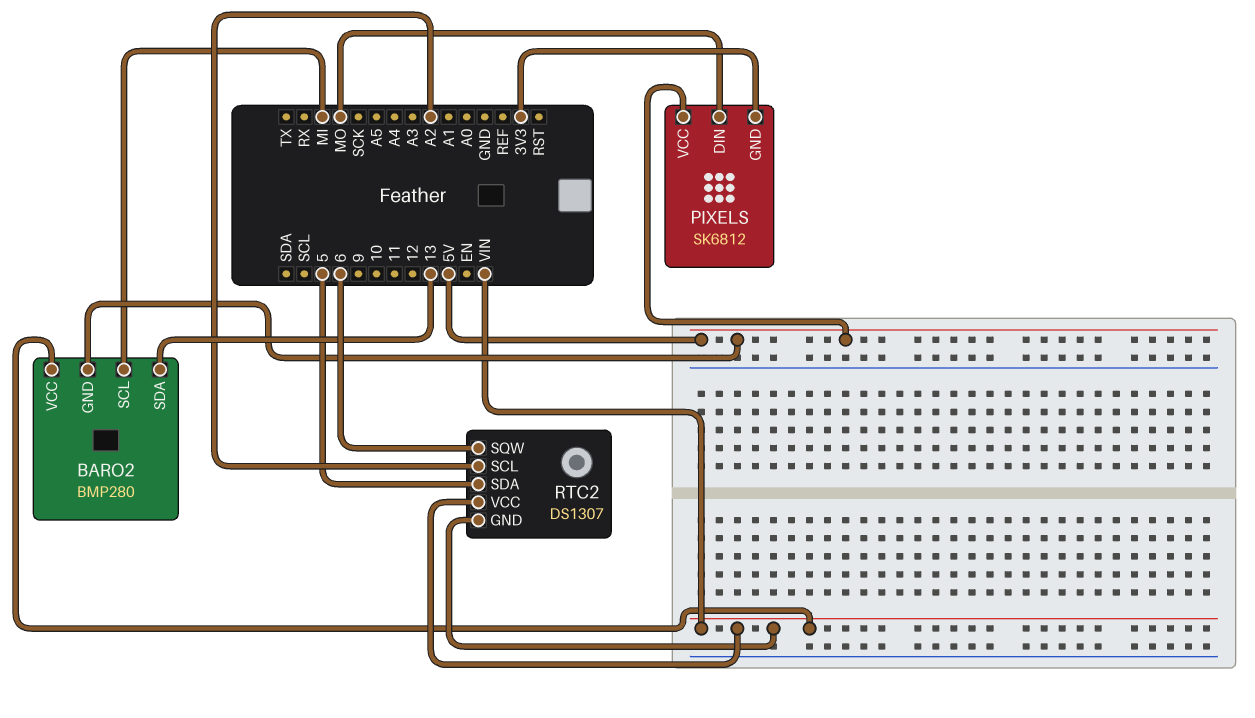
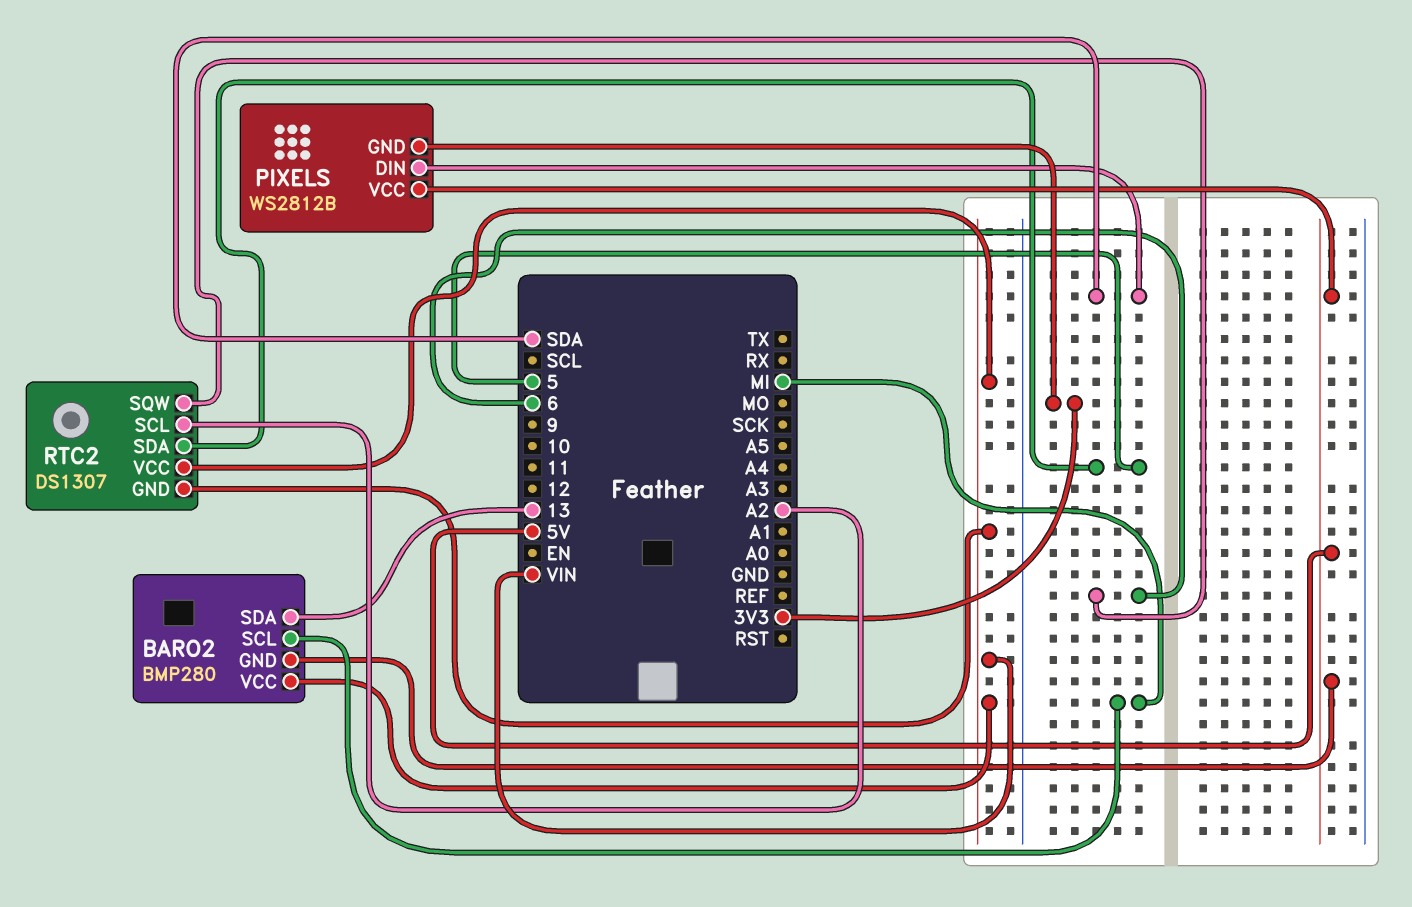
PIXELS: SK6812 -> WS2812B
PIXELS pin DIN: MO -> SDA

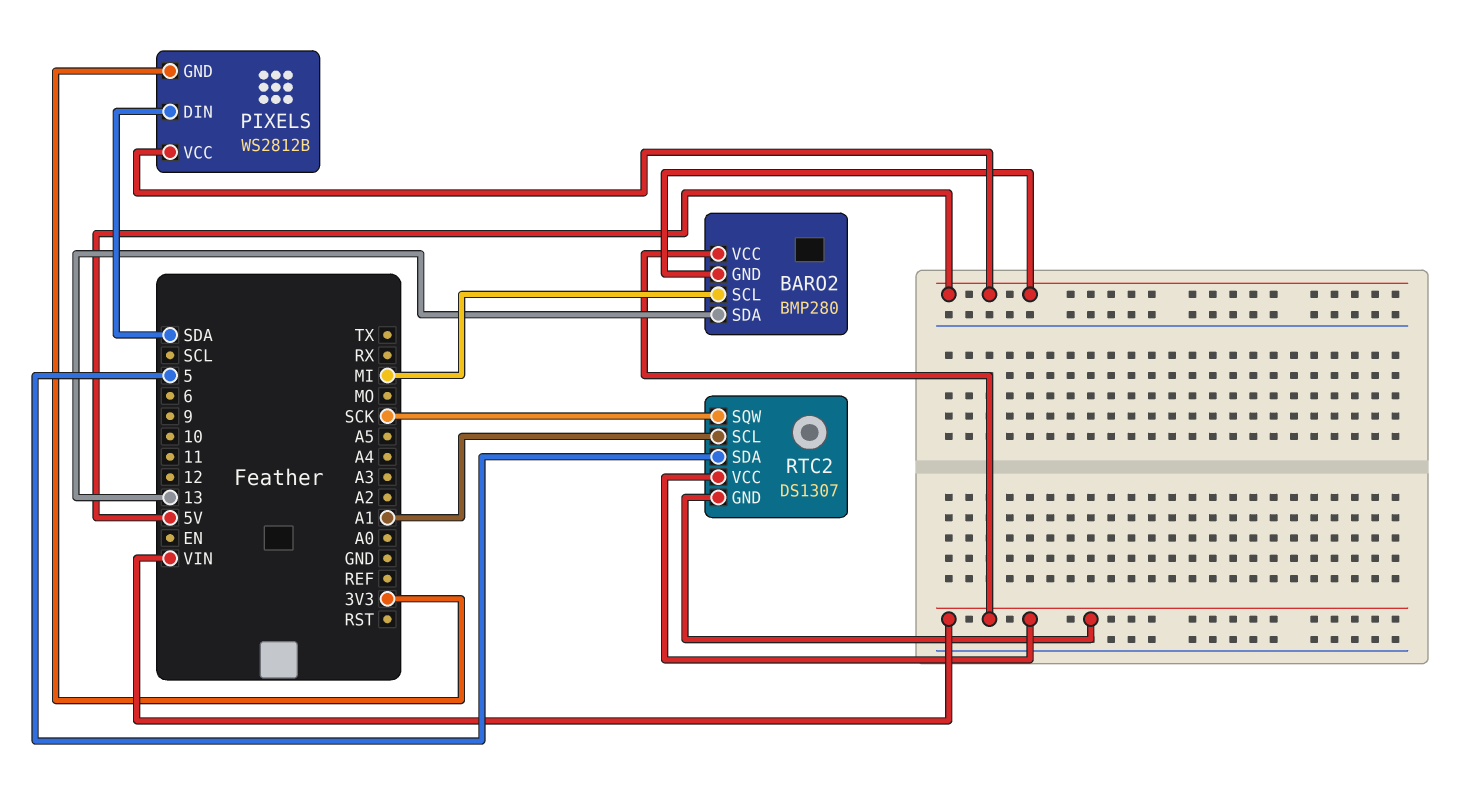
RTC2 pin SCL: A2 -> A1
RTC2 pin SQW: 6 -> SCK

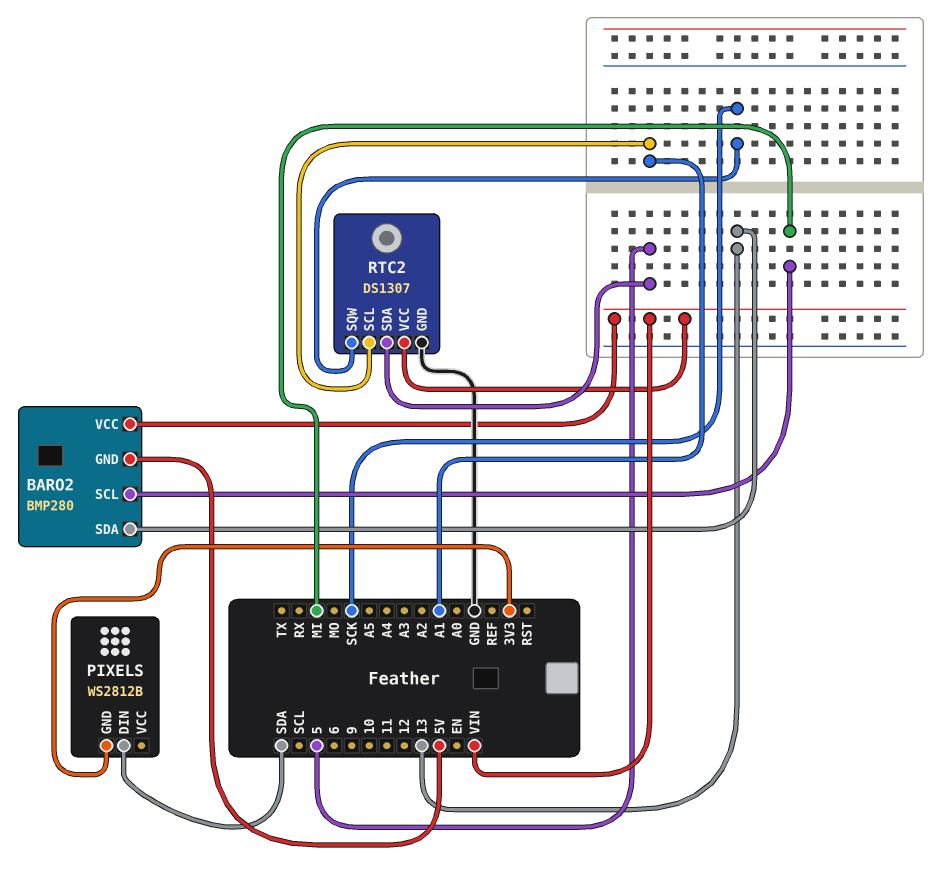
PIXELS pin VCC: 5V -> none
RTC2 pin GND: VIN -> GND

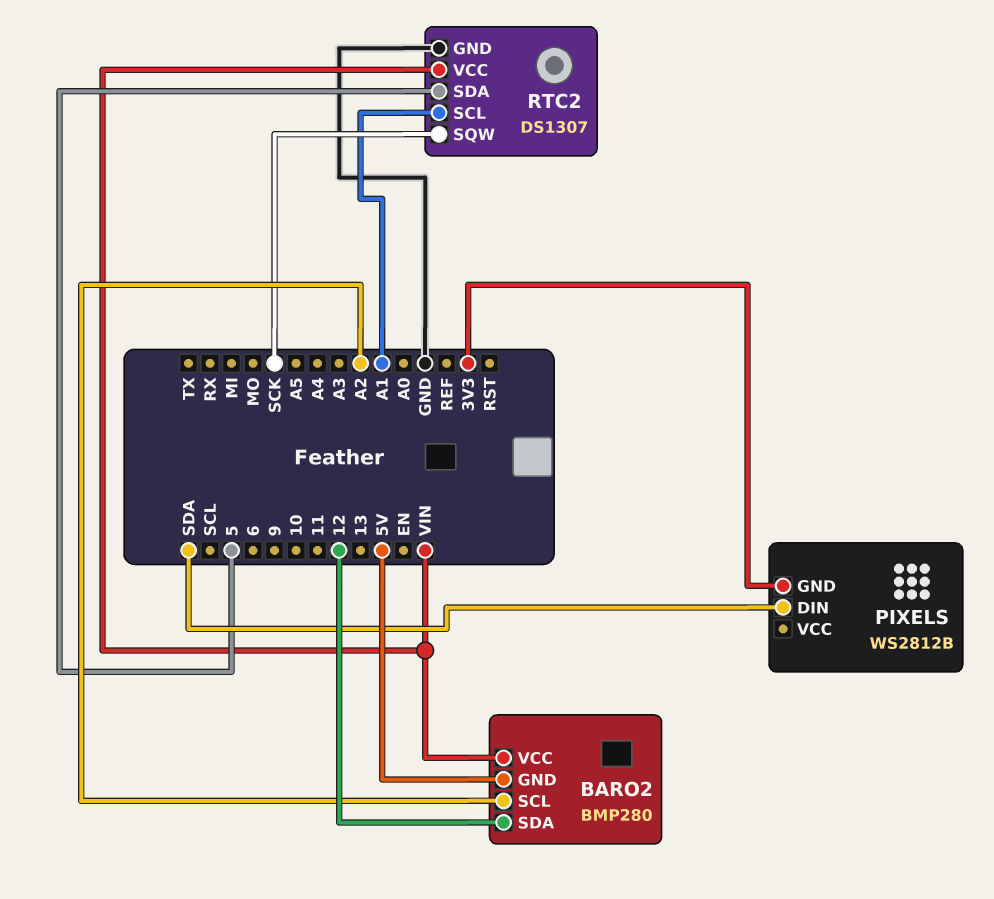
BARO2 pin SCL: MI -> A2
BARO2 pin SDA: 13 -> 12

